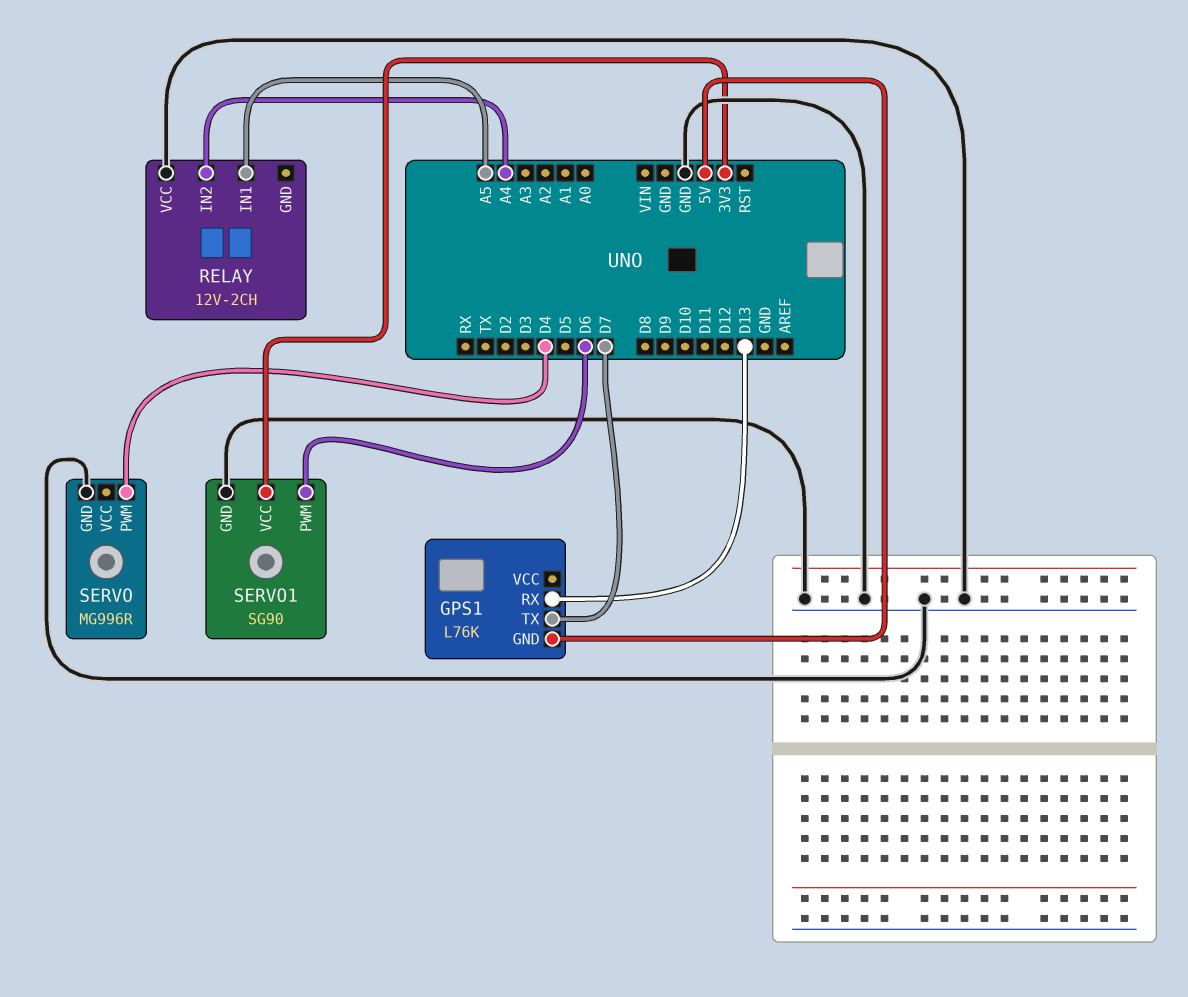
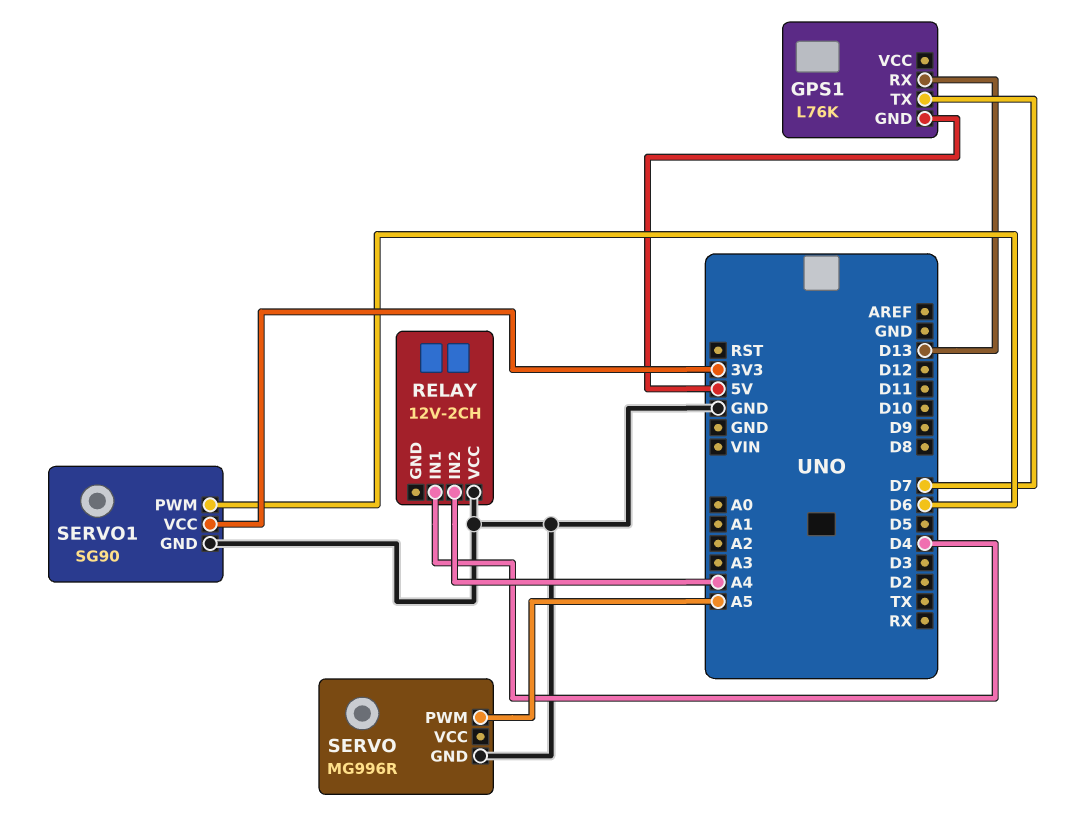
RELAY pin IN1: A5 -> D4
SERVO pin PWM: D4 -> A5

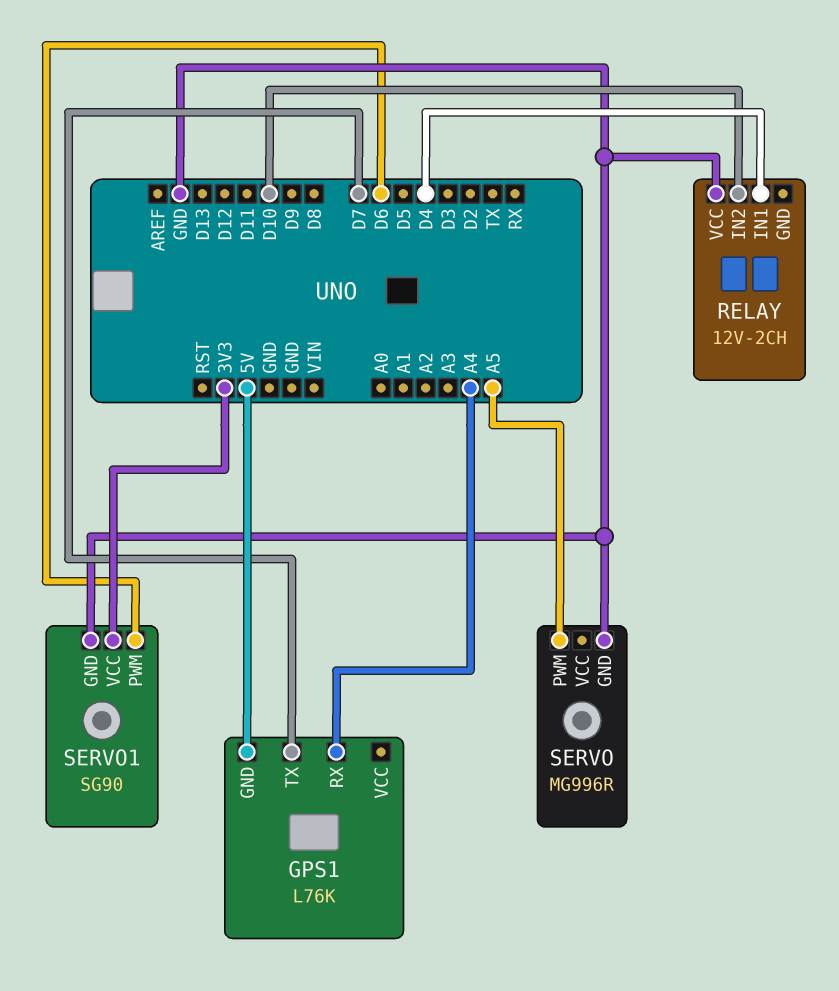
GPS1 pin RX: D13 -> A4
RELAY pin IN2: A4 -> D10

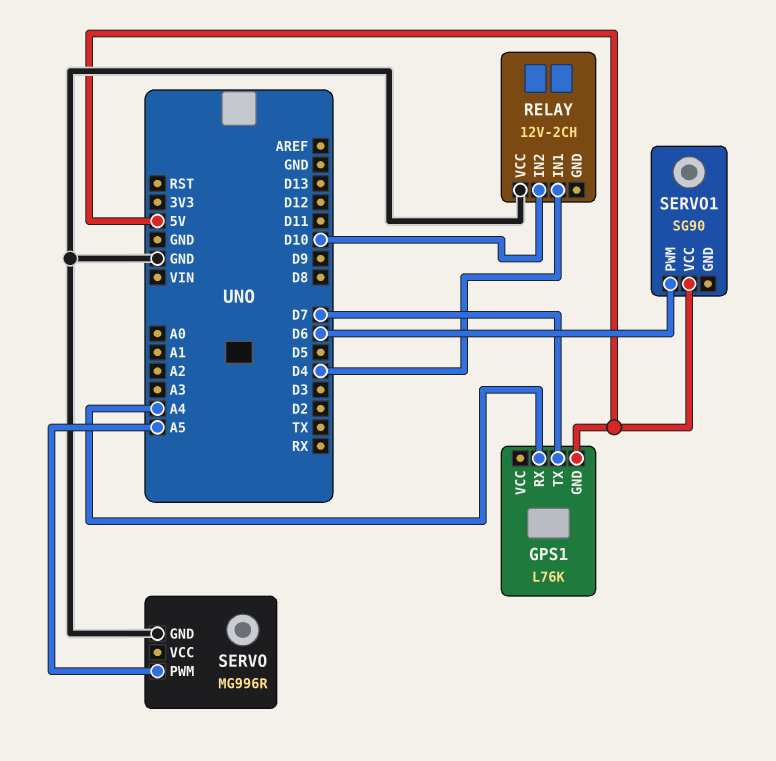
SERVO1 pin GND: GND -> none
SERVO1 pin VCC: 3V3 -> 5V

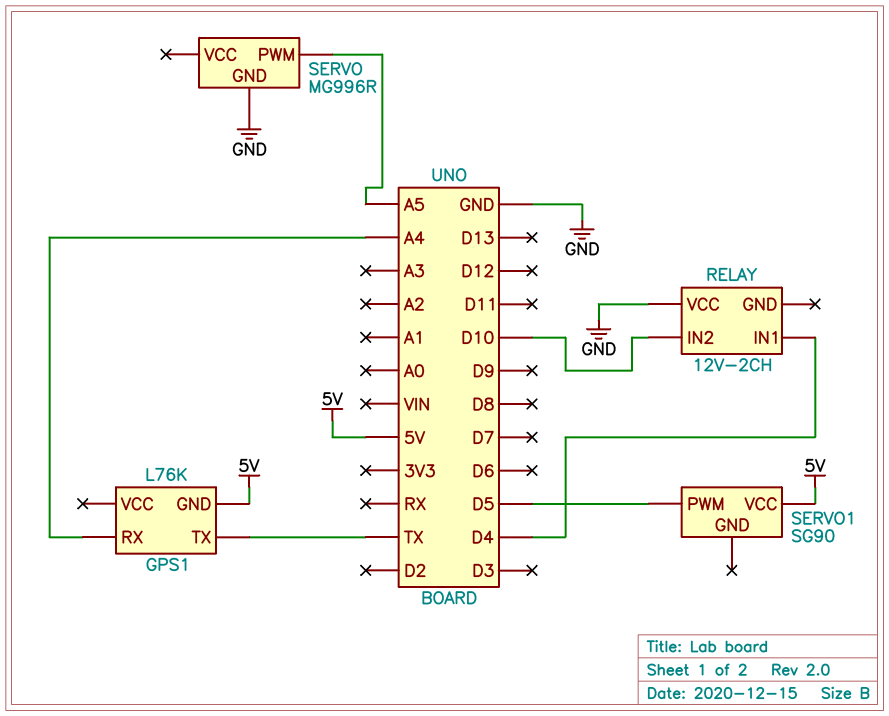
GPS1 pin TX: D7 -> TX
SERVO1 pin PWM: D6 -> D5

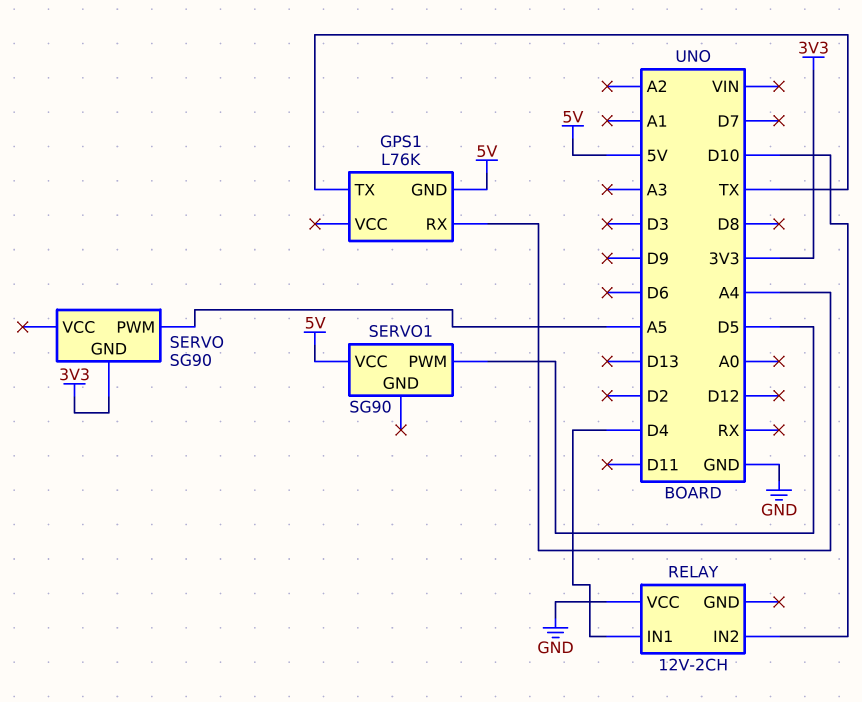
SERVO: MG996R -> SG90
SERVO pin GND: GND -> 3V3

